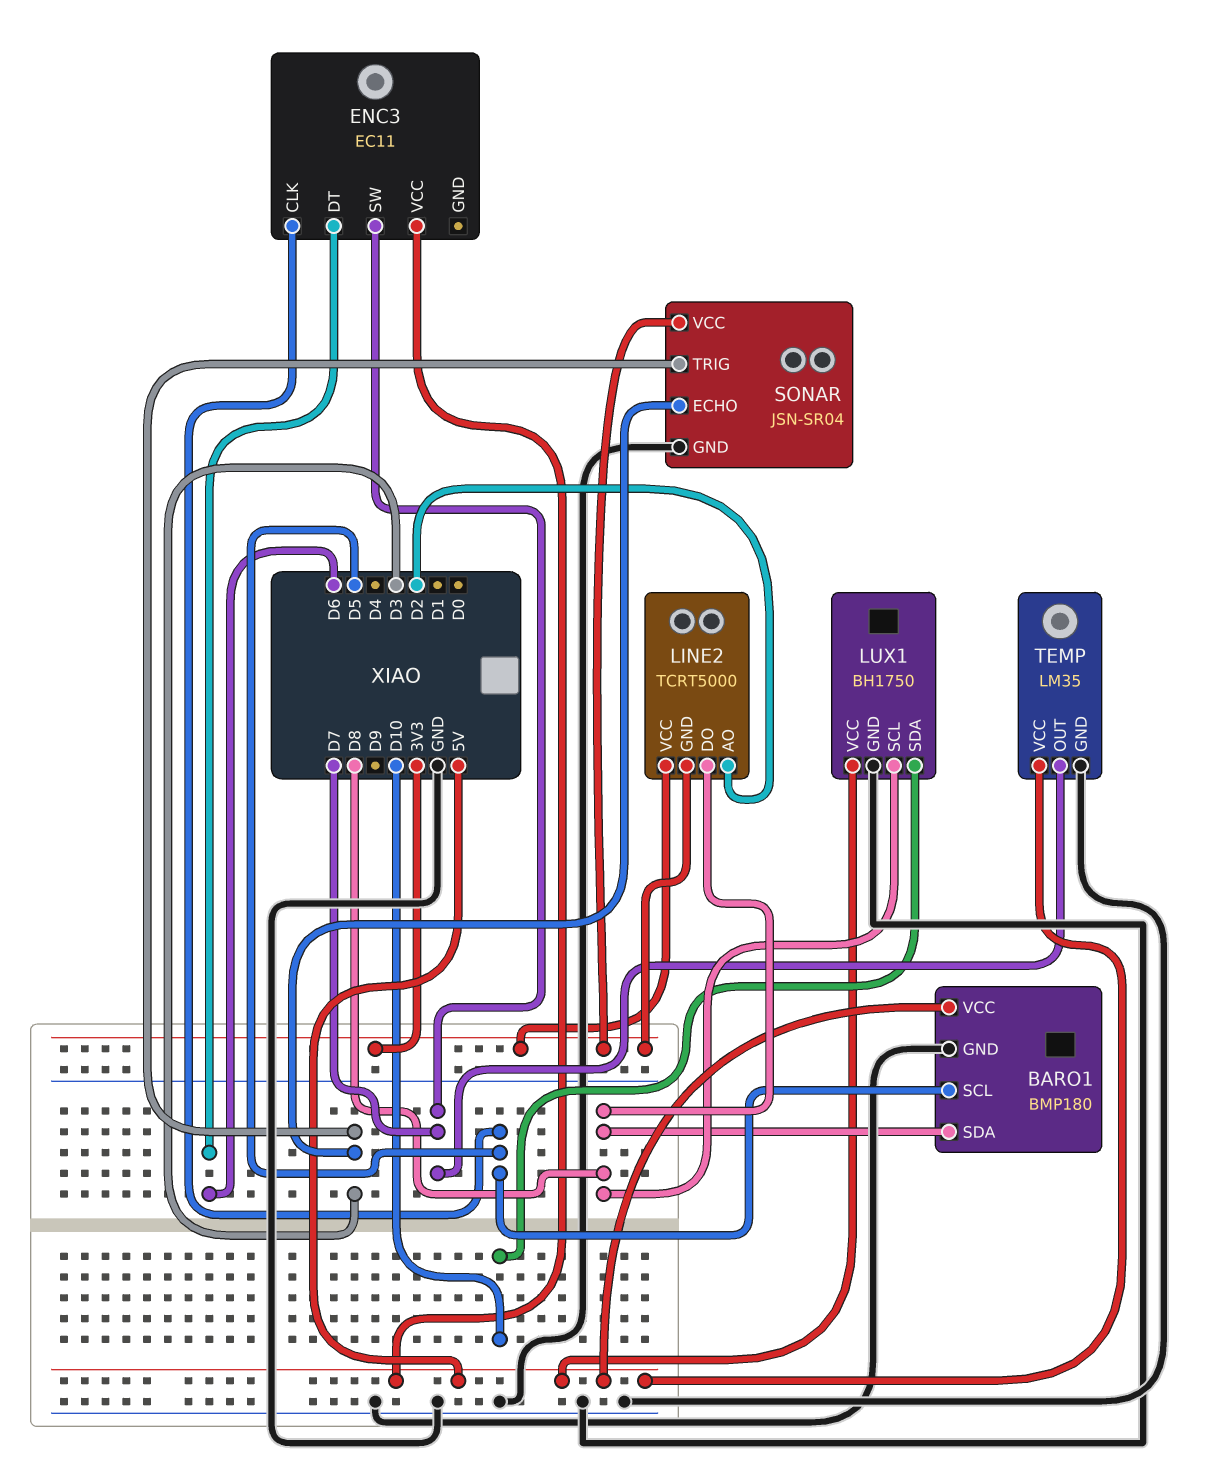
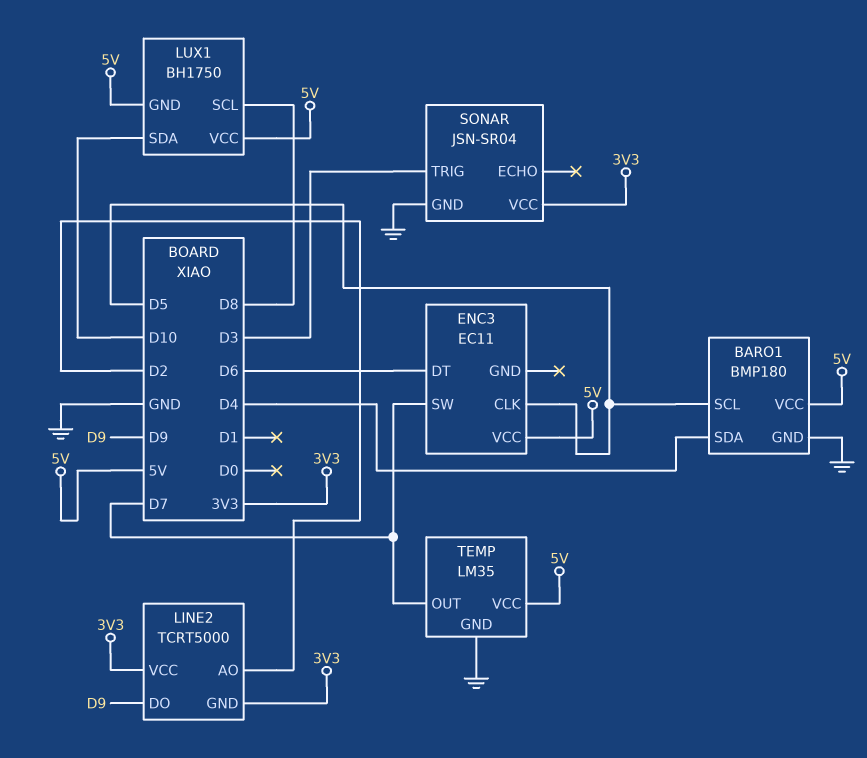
BARO1 pin SDA: D8 -> D4
LINE2 pin DO: D8 -> D9
LUX1 pin GND: GND -> 5V
SONAR pin ECHO: D3 -> none

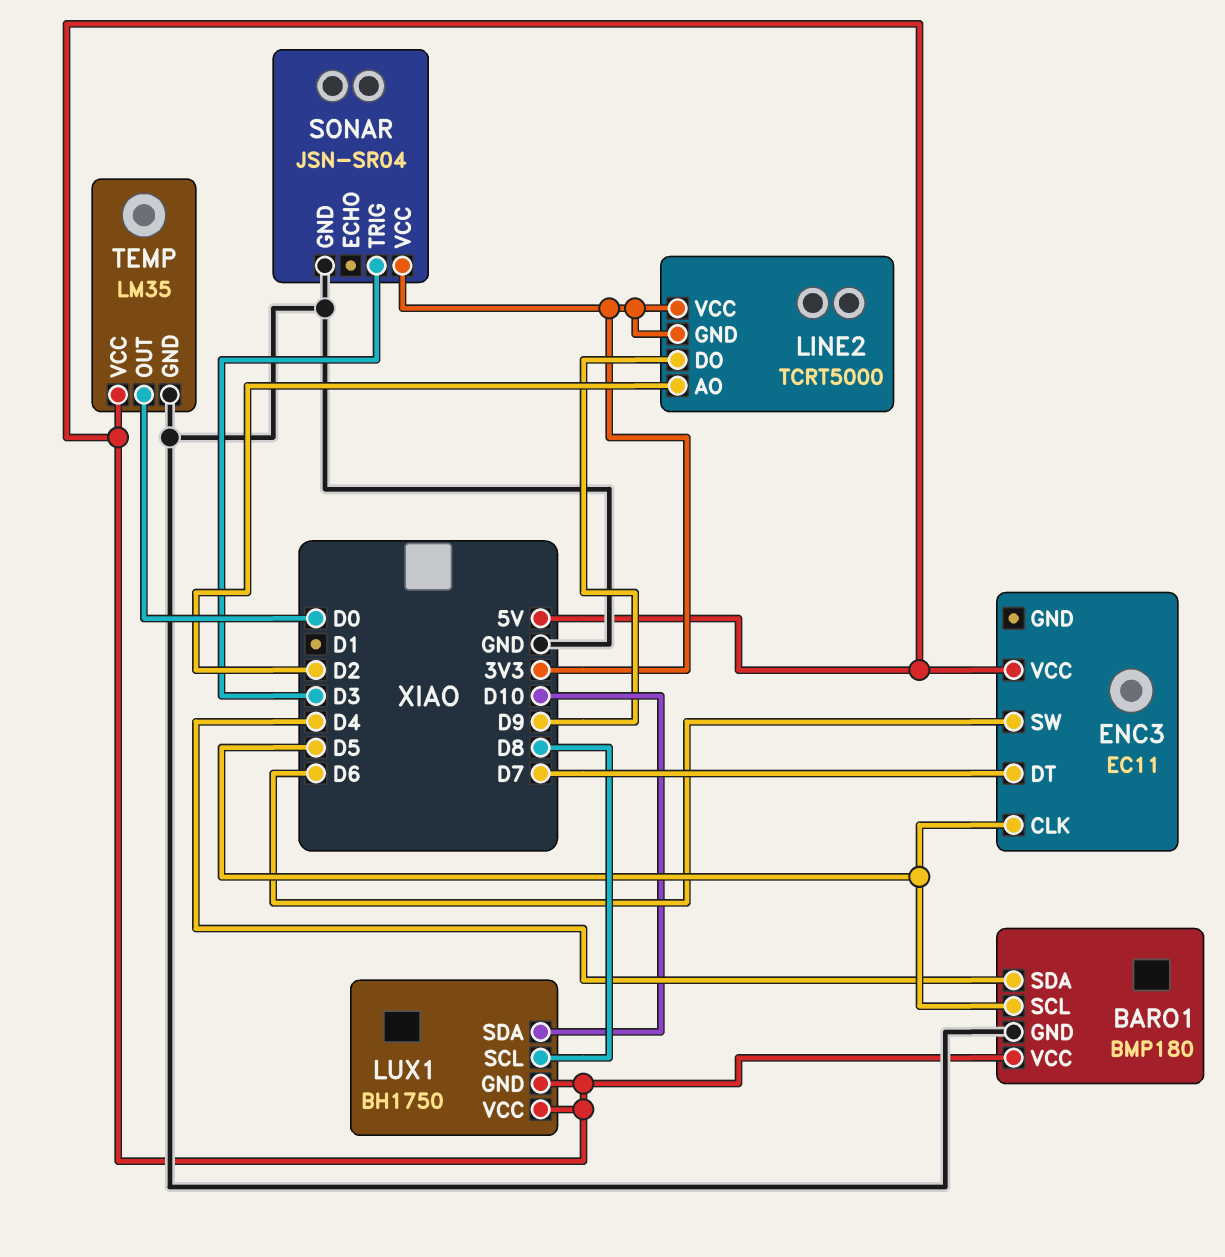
ENC3 pin DT: D6 -> D7
ENC3 pin SW: D7 -> D6
TEMP pin OUT: D7 -> D0

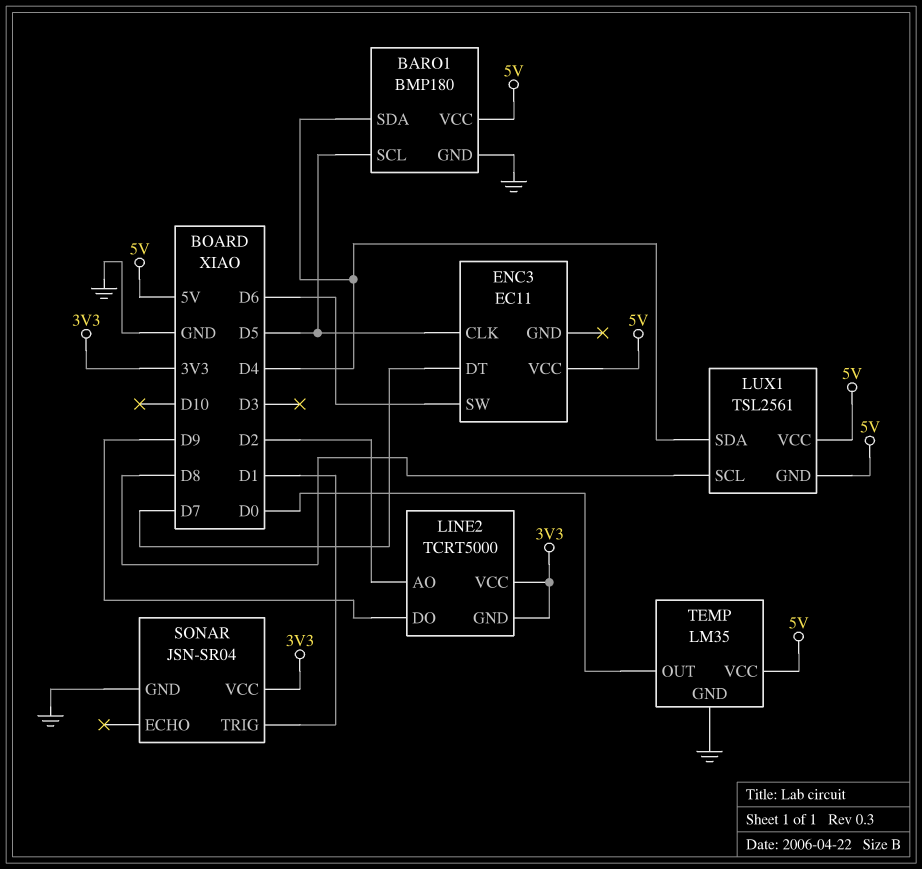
LUX1: BH1750 -> TSL2561
LUX1 pin SDA: D10 -> D4
SONAR pin TRIG: D3 -> D1

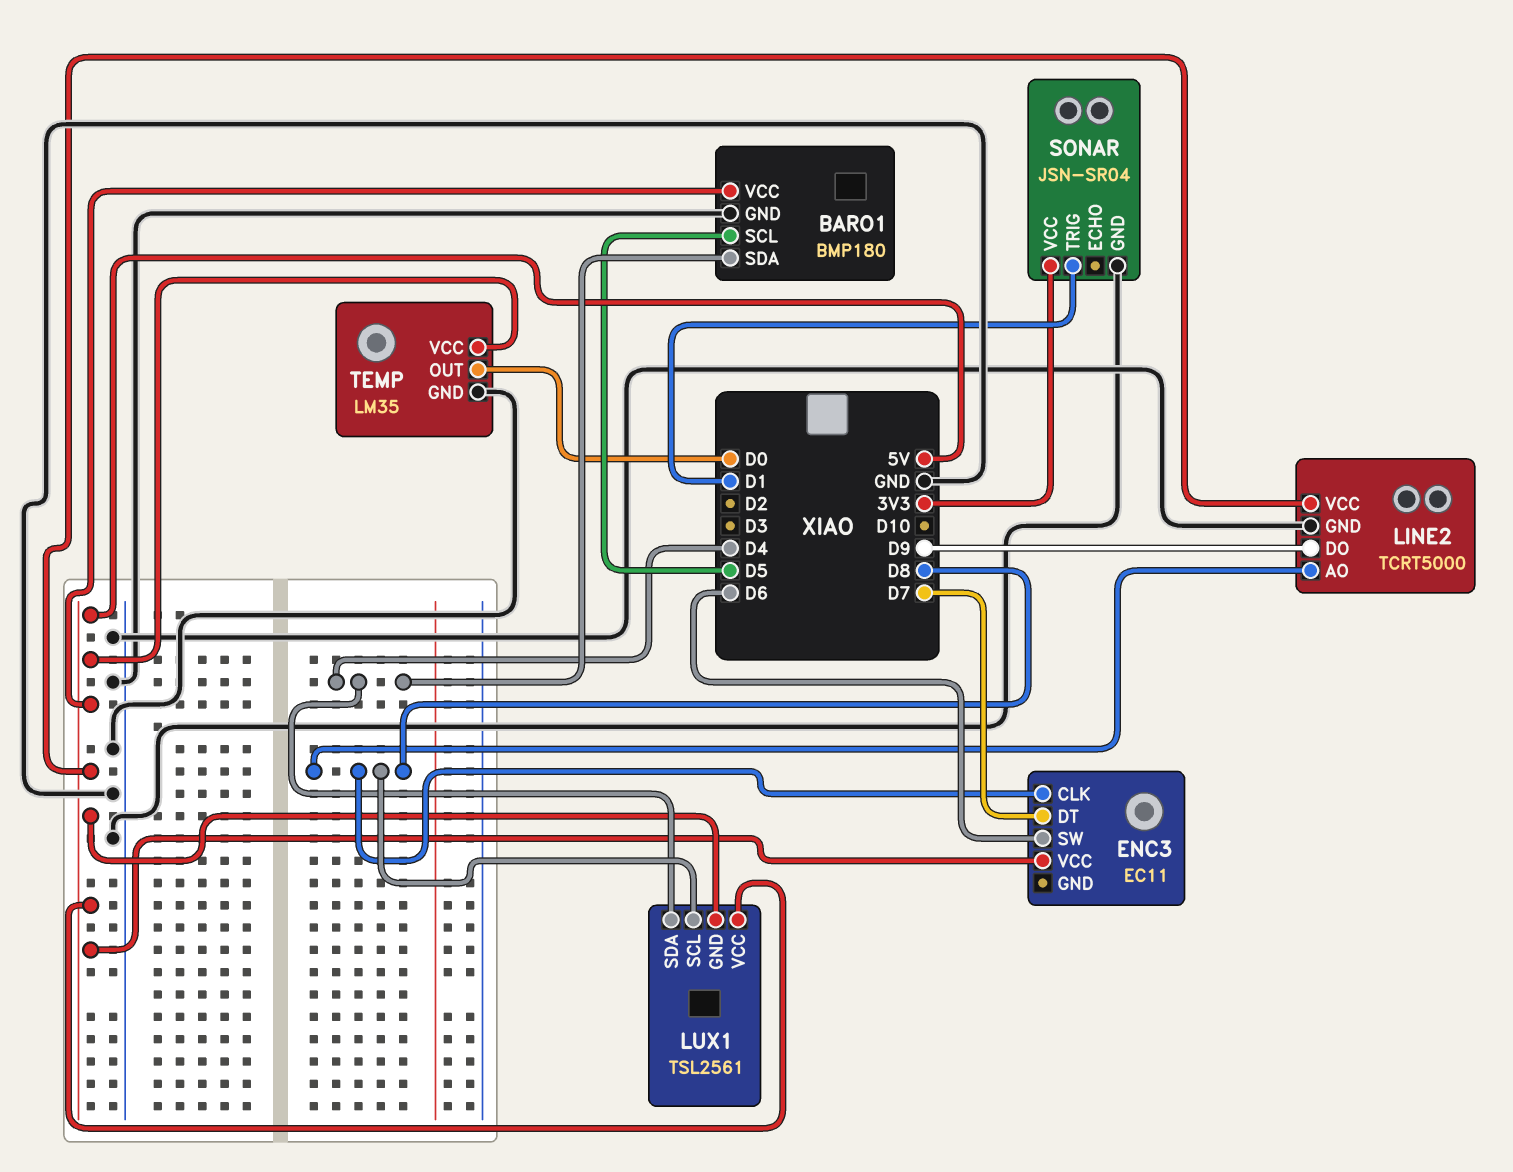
ENC3 pin CLK: D5 -> D8
LINE2 pin AO: D2 -> D8
LINE2 pin GND: 3V3 -> GND
LINE2 pin VCC: 3V3 -> 5V

